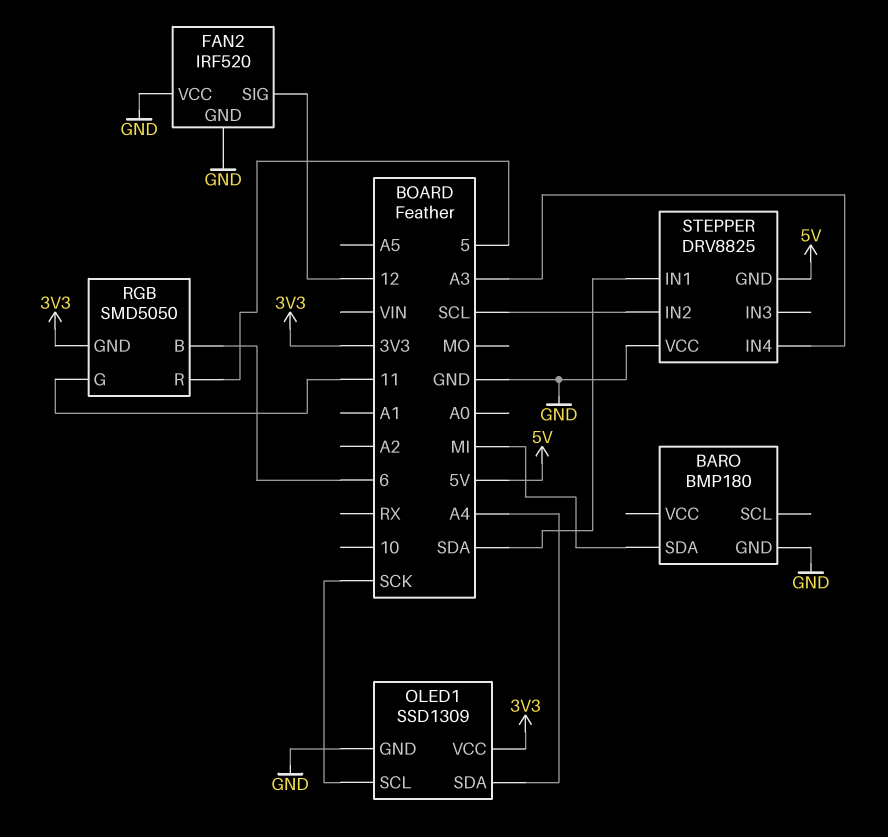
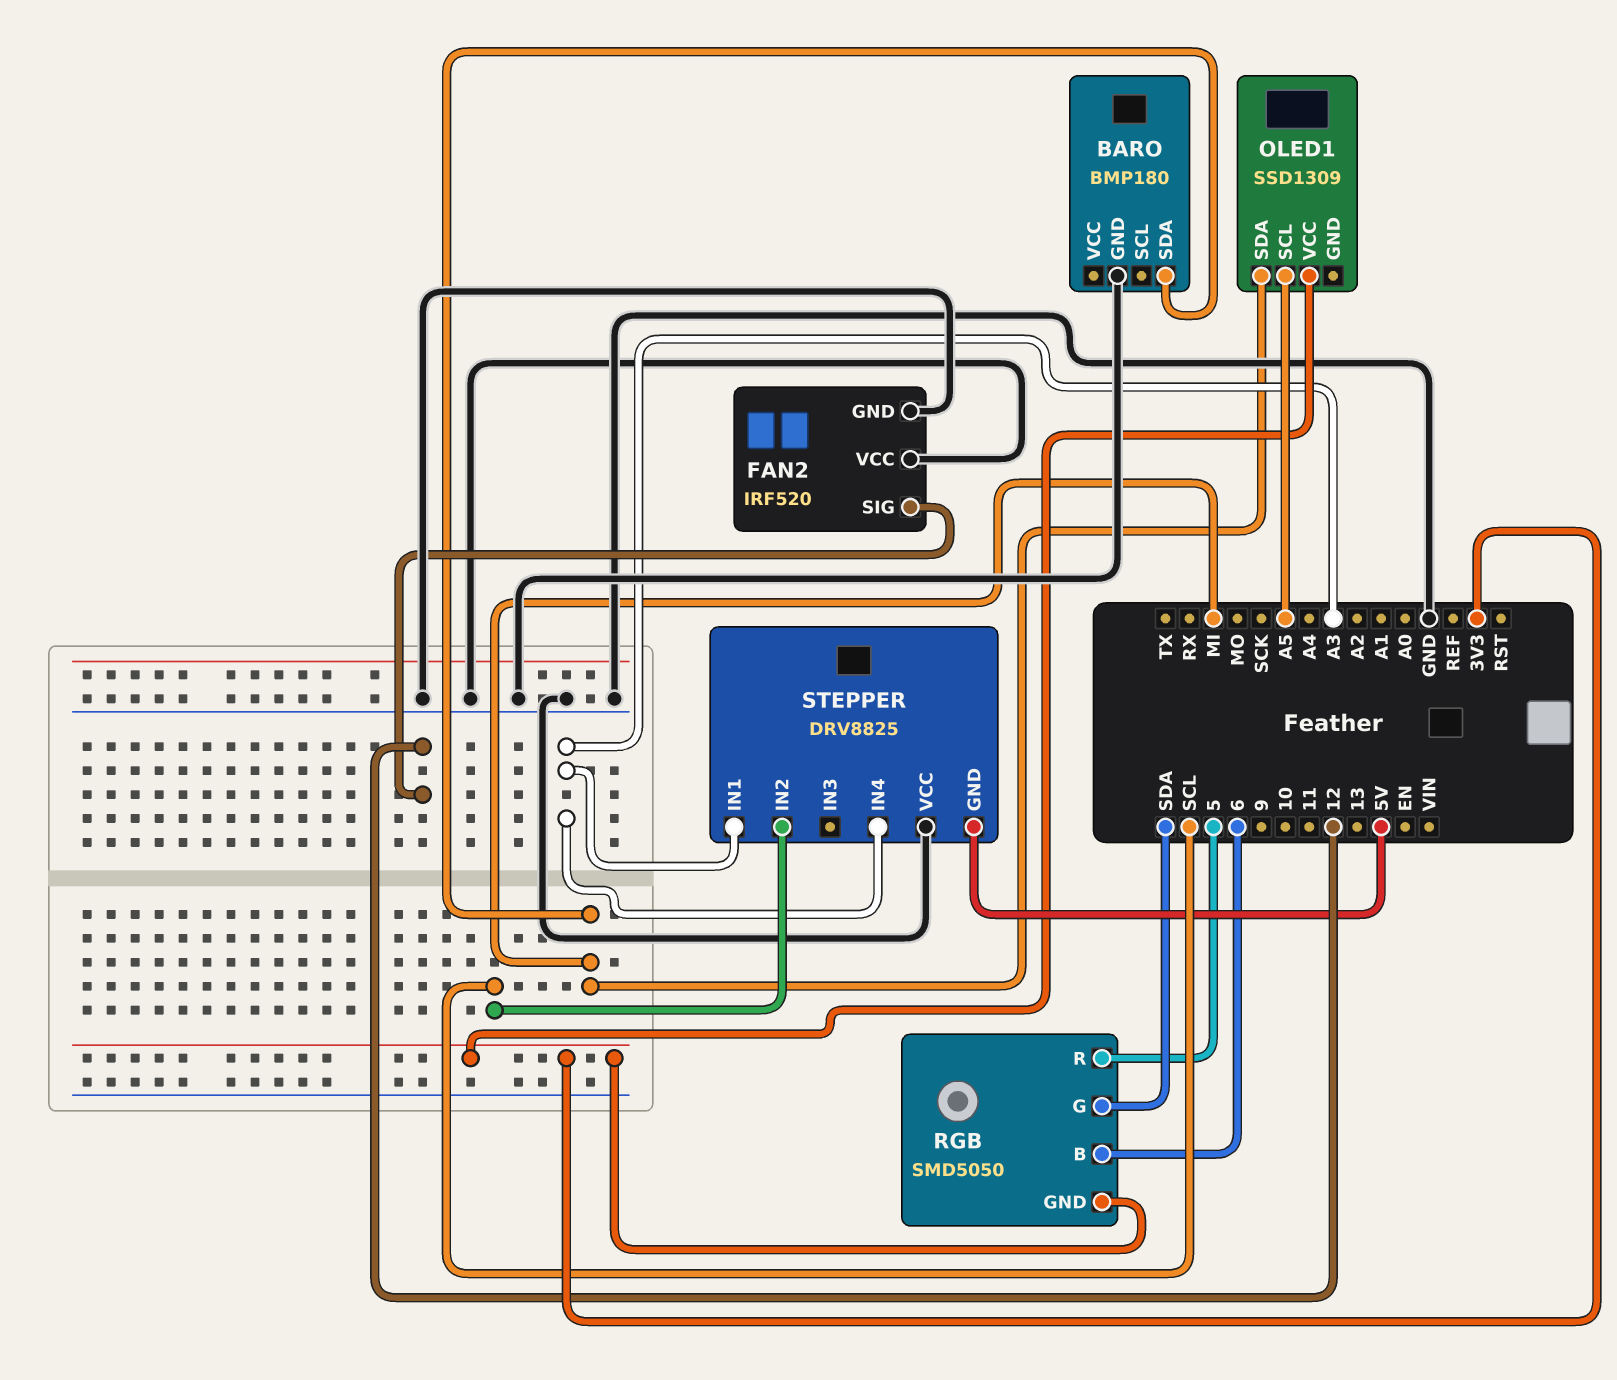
OLED1 pin GND: GND -> none
OLED1 pin SCL: SCK -> A5
OLED1 pin SDA: A4 -> MI
RGB pin G: 11 -> SDA
STEPPER pin IN1: SDA -> A3

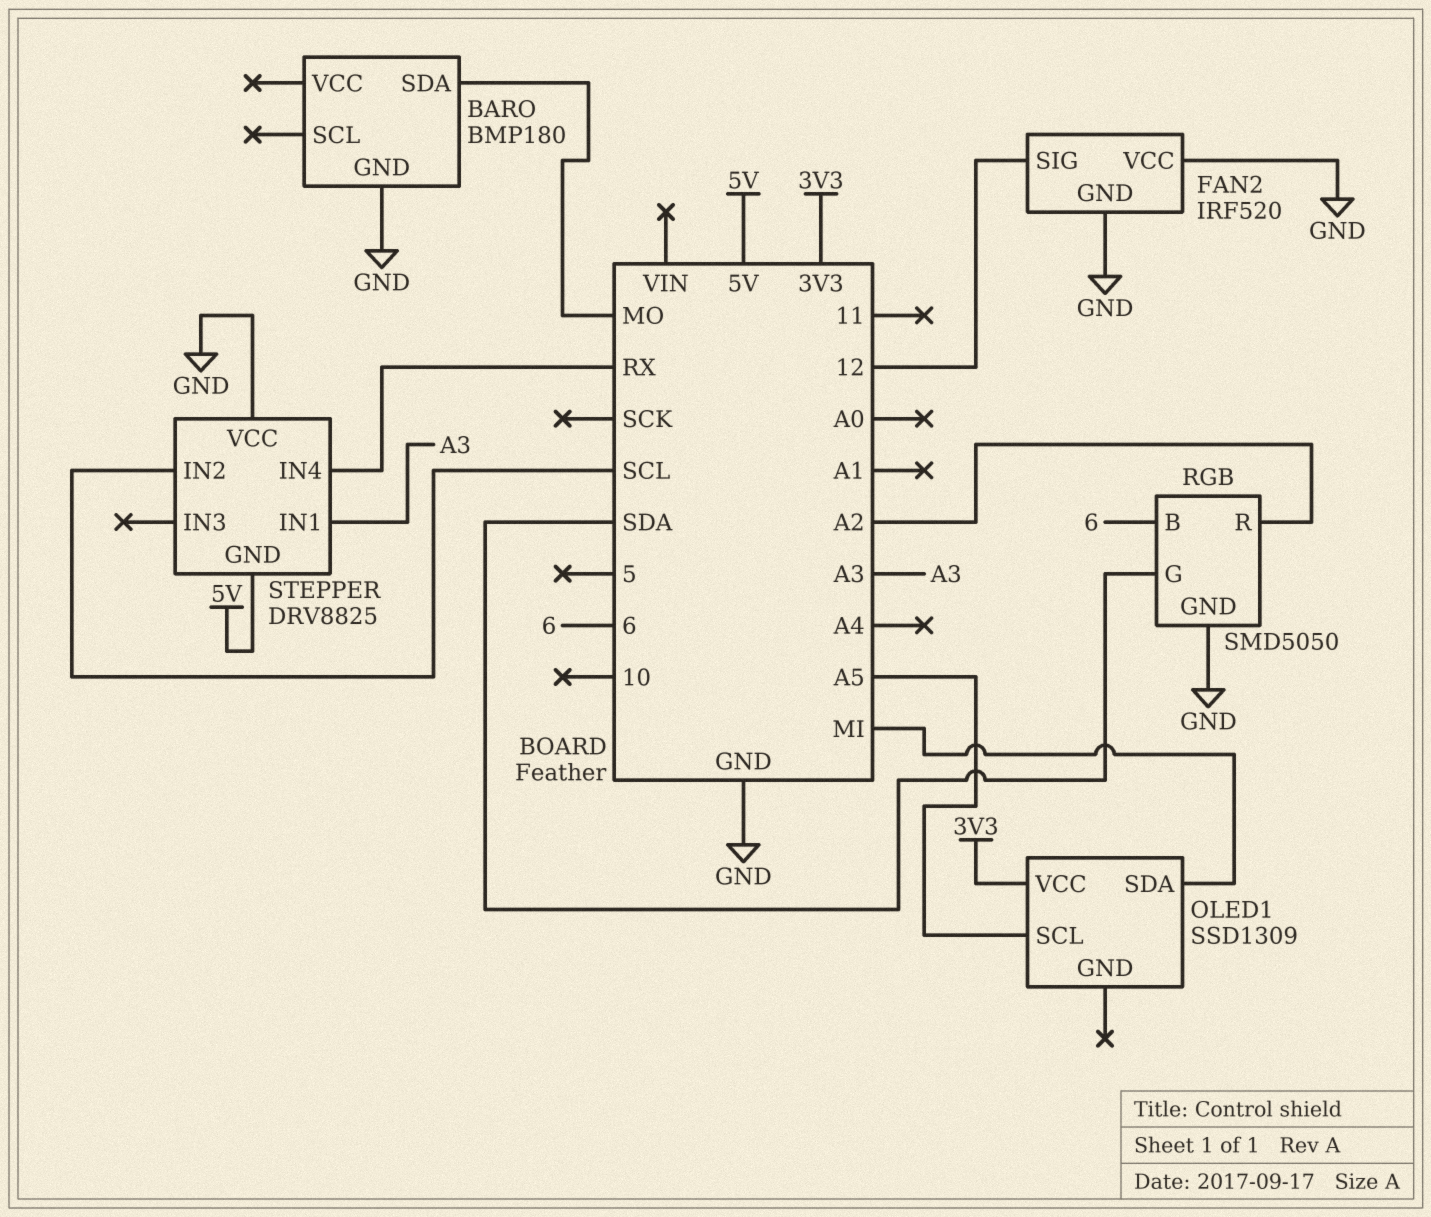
BARO pin SDA: MI -> MO
RGB pin GND: 3V3 -> GND
RGB pin R: 5 -> A2
STEPPER pin IN4: A3 -> RX

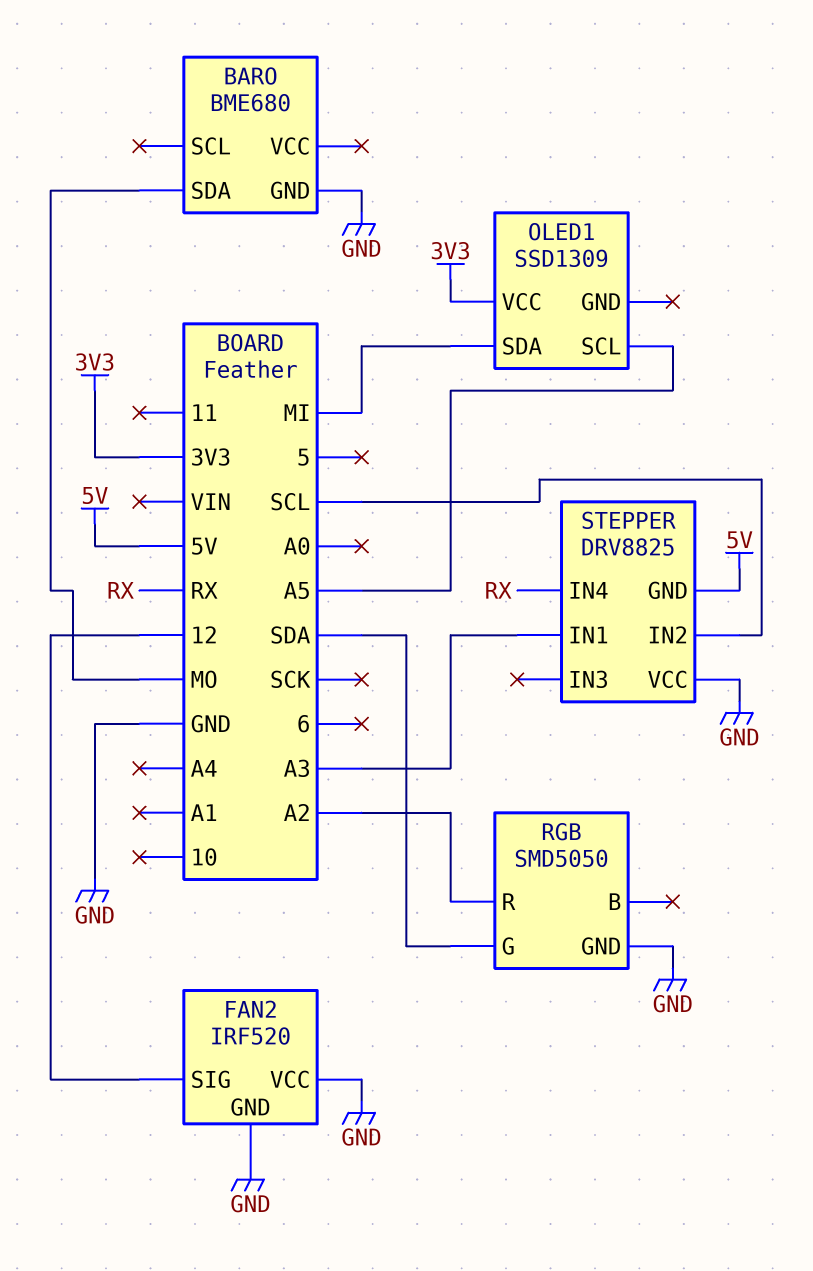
BARO: BMP180 -> BME680
RGB pin B: 6 -> none

